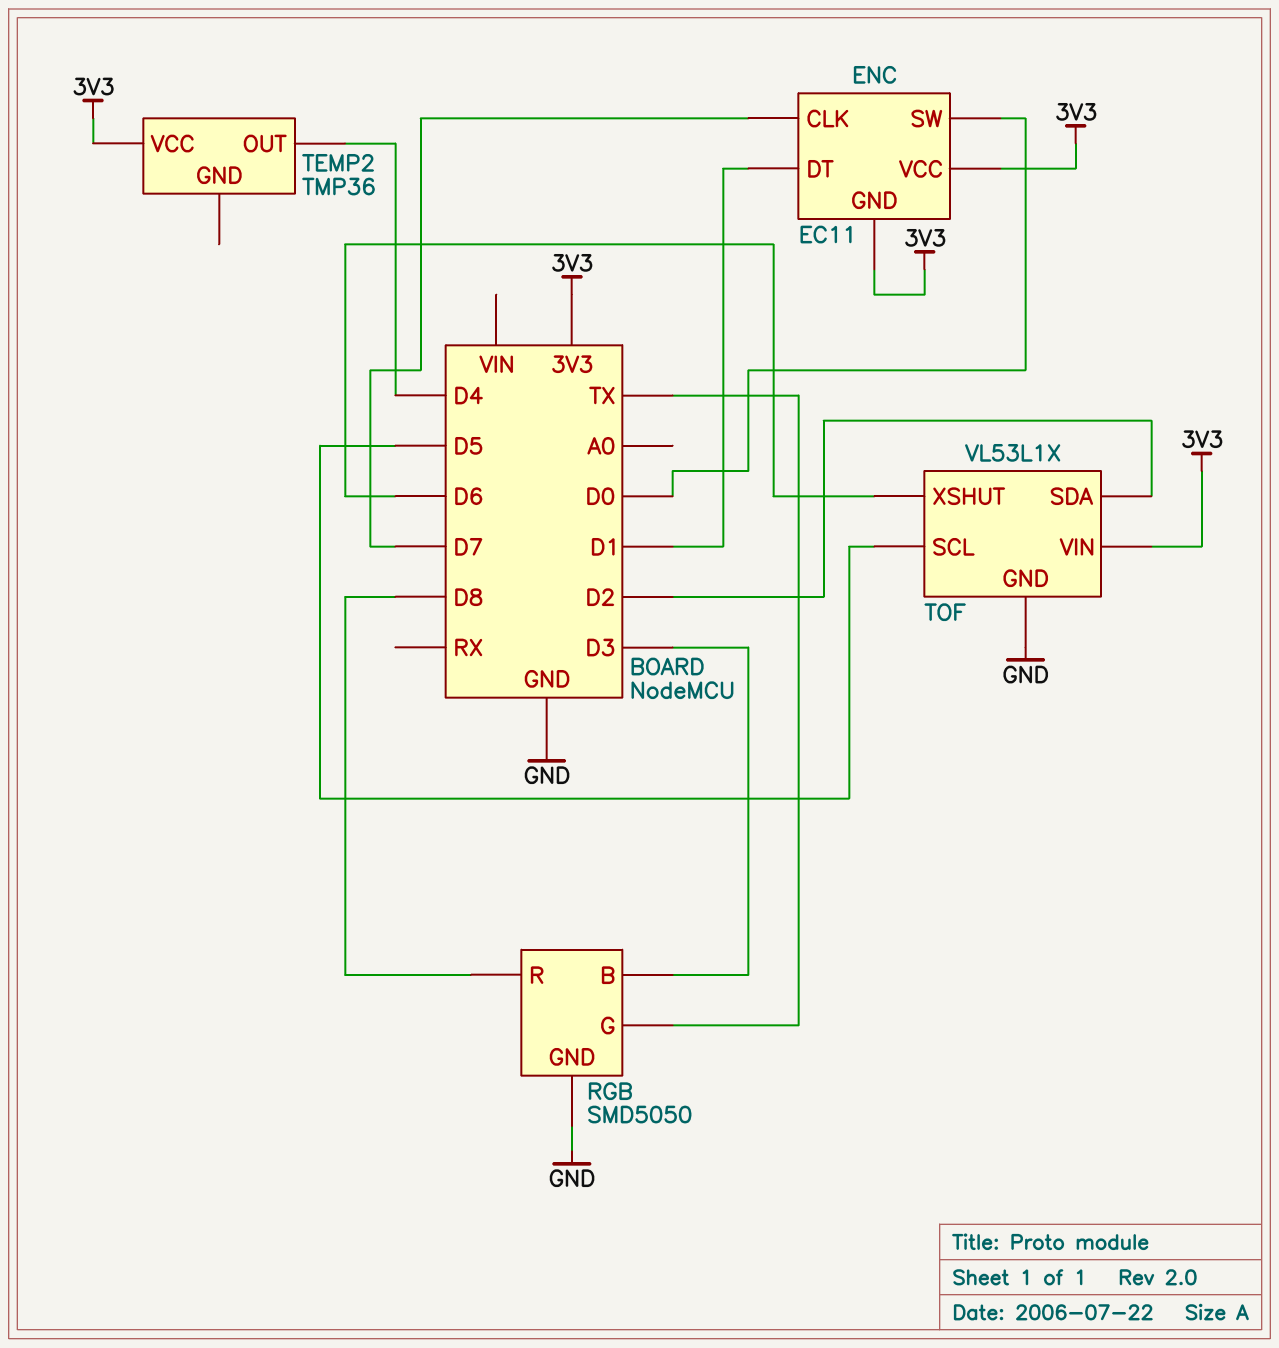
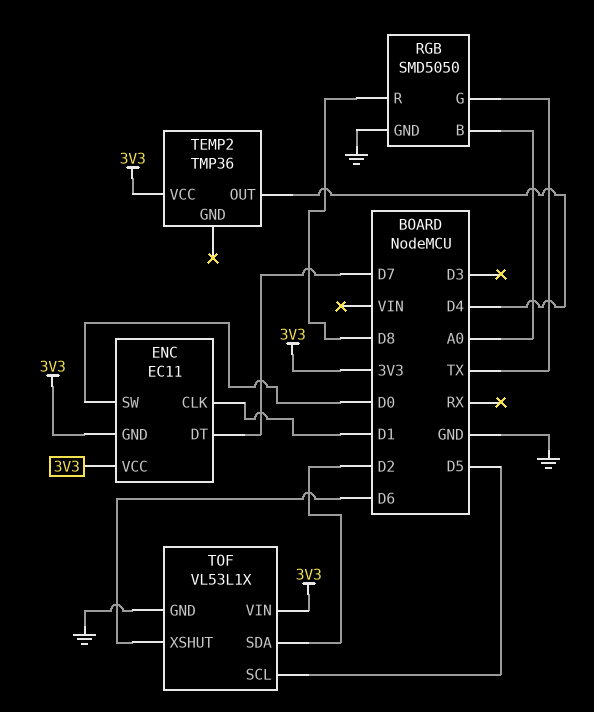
ENC pin CLK: D7 -> D1
ENC pin DT: D1 -> D7
RGB pin B: D3 -> A0

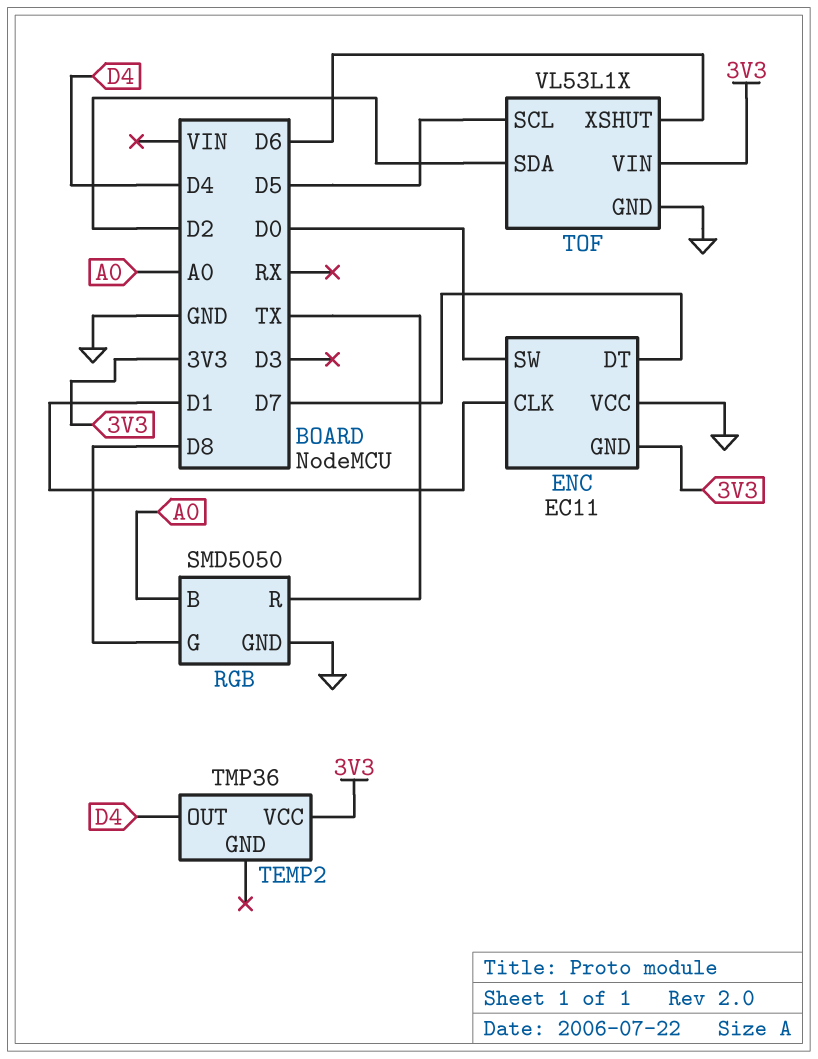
ENC pin VCC: 3V3 -> GND
RGB pin G: TX -> D8
RGB pin R: D8 -> TX

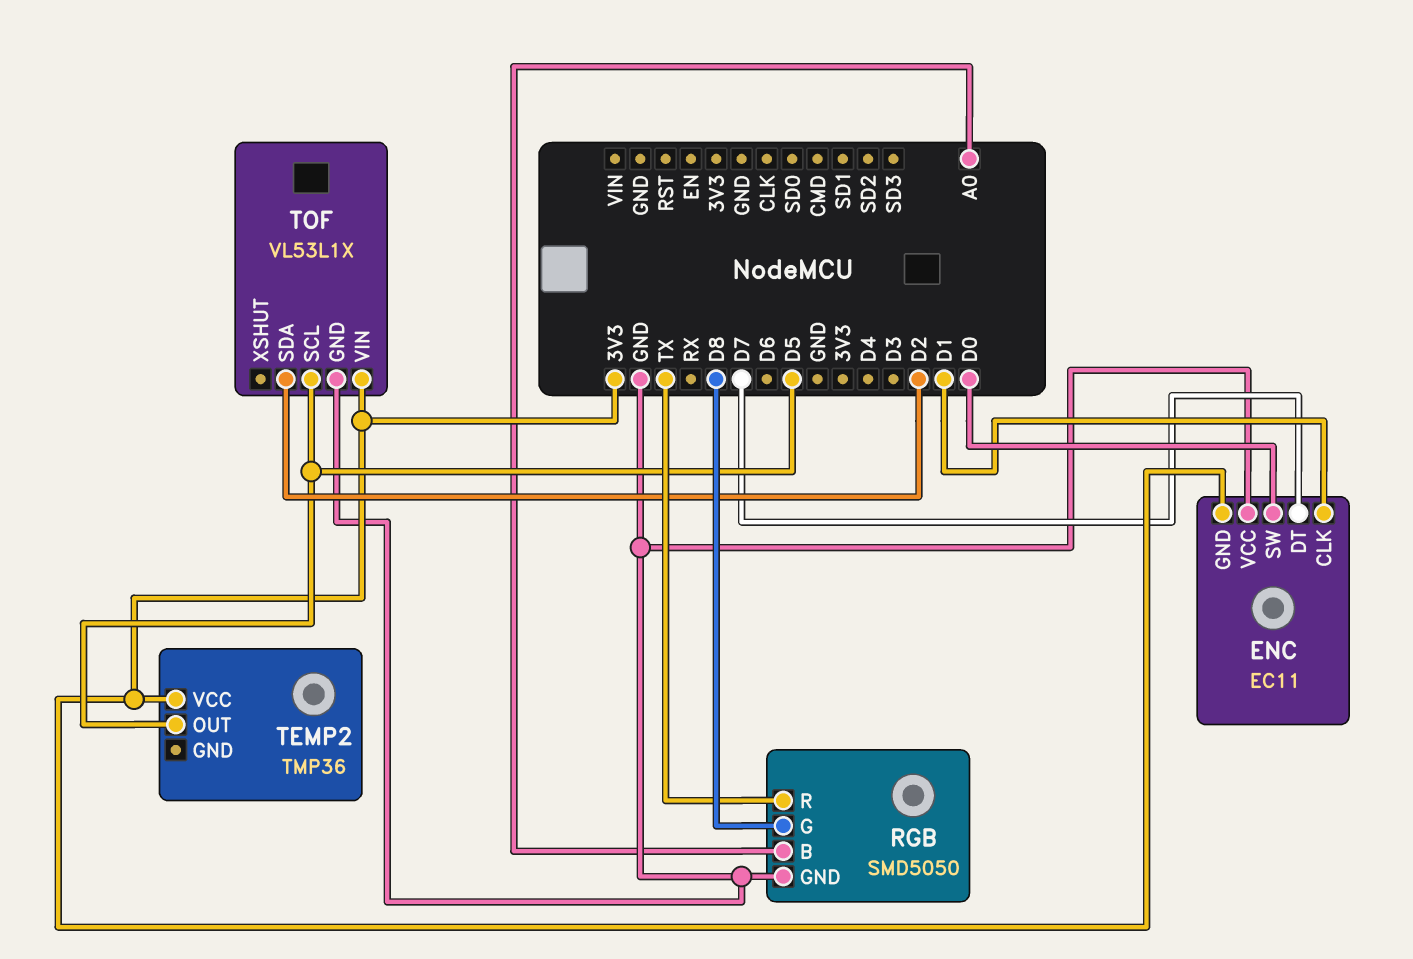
TEMP2 pin OUT: D4 -> D5
TOF pin XSHUT: D6 -> none

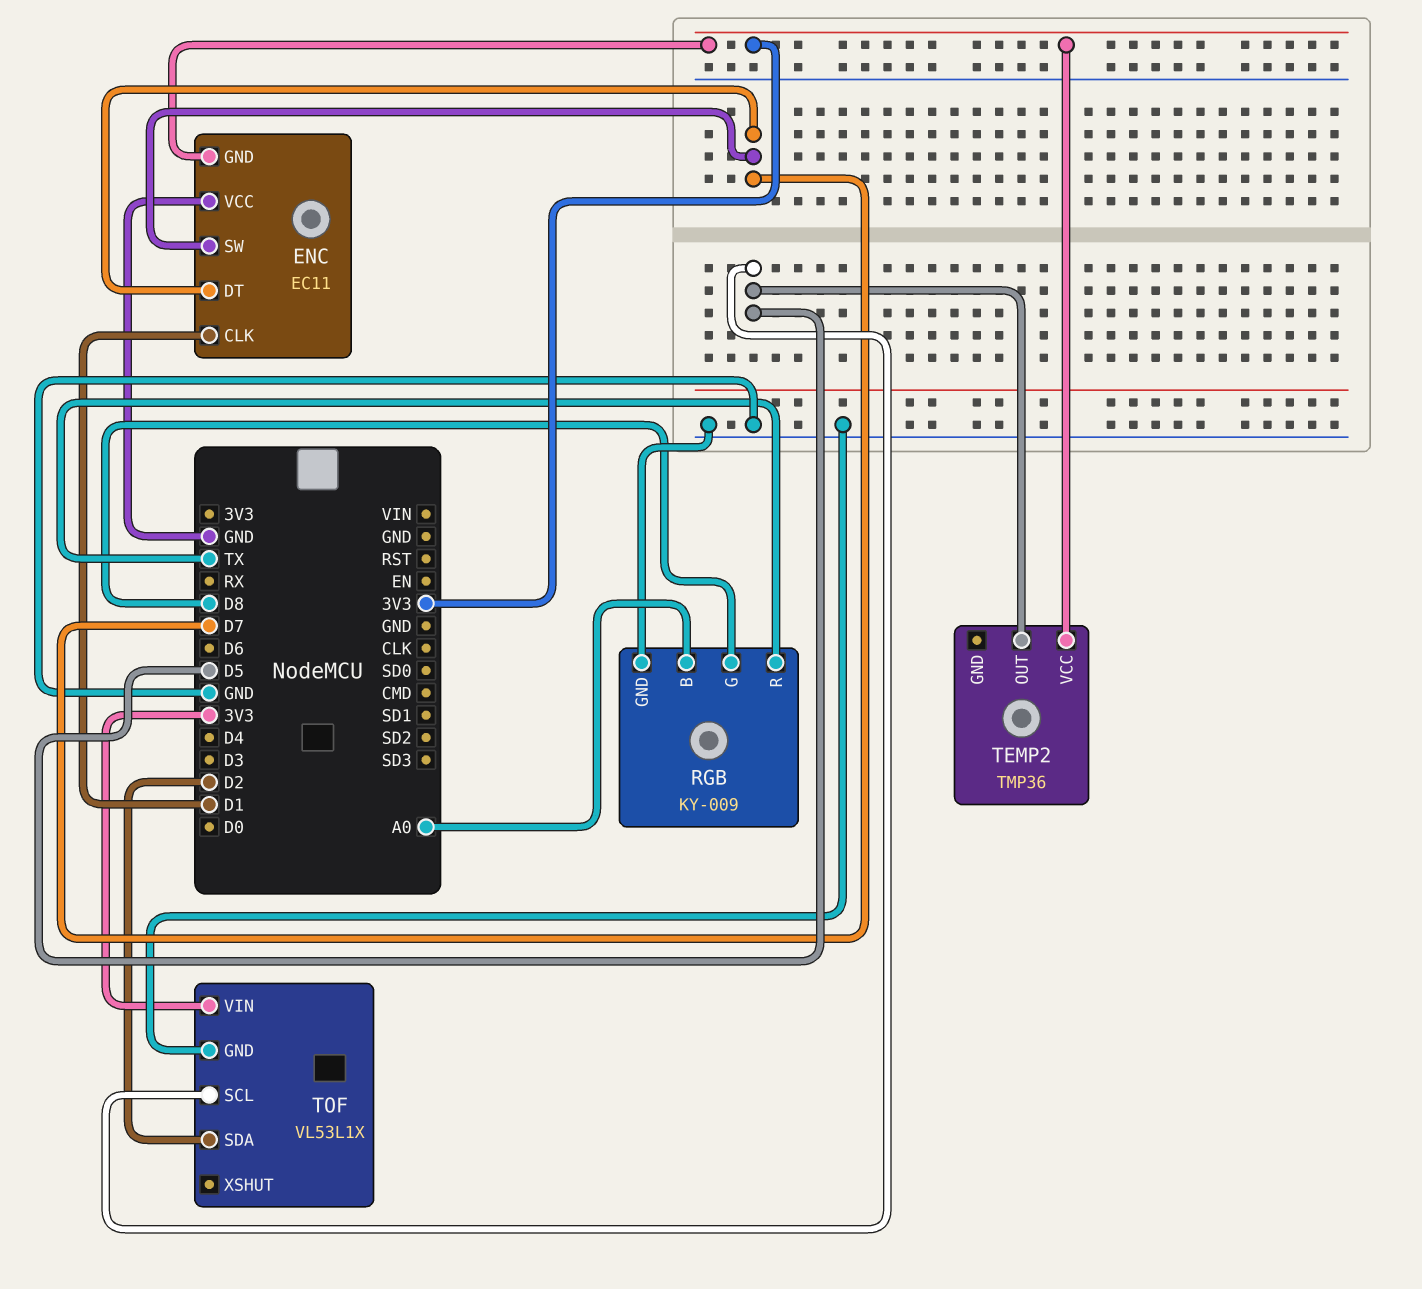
ENC pin SW: D0 -> D7
RGB: SMD5050 -> KY-009

